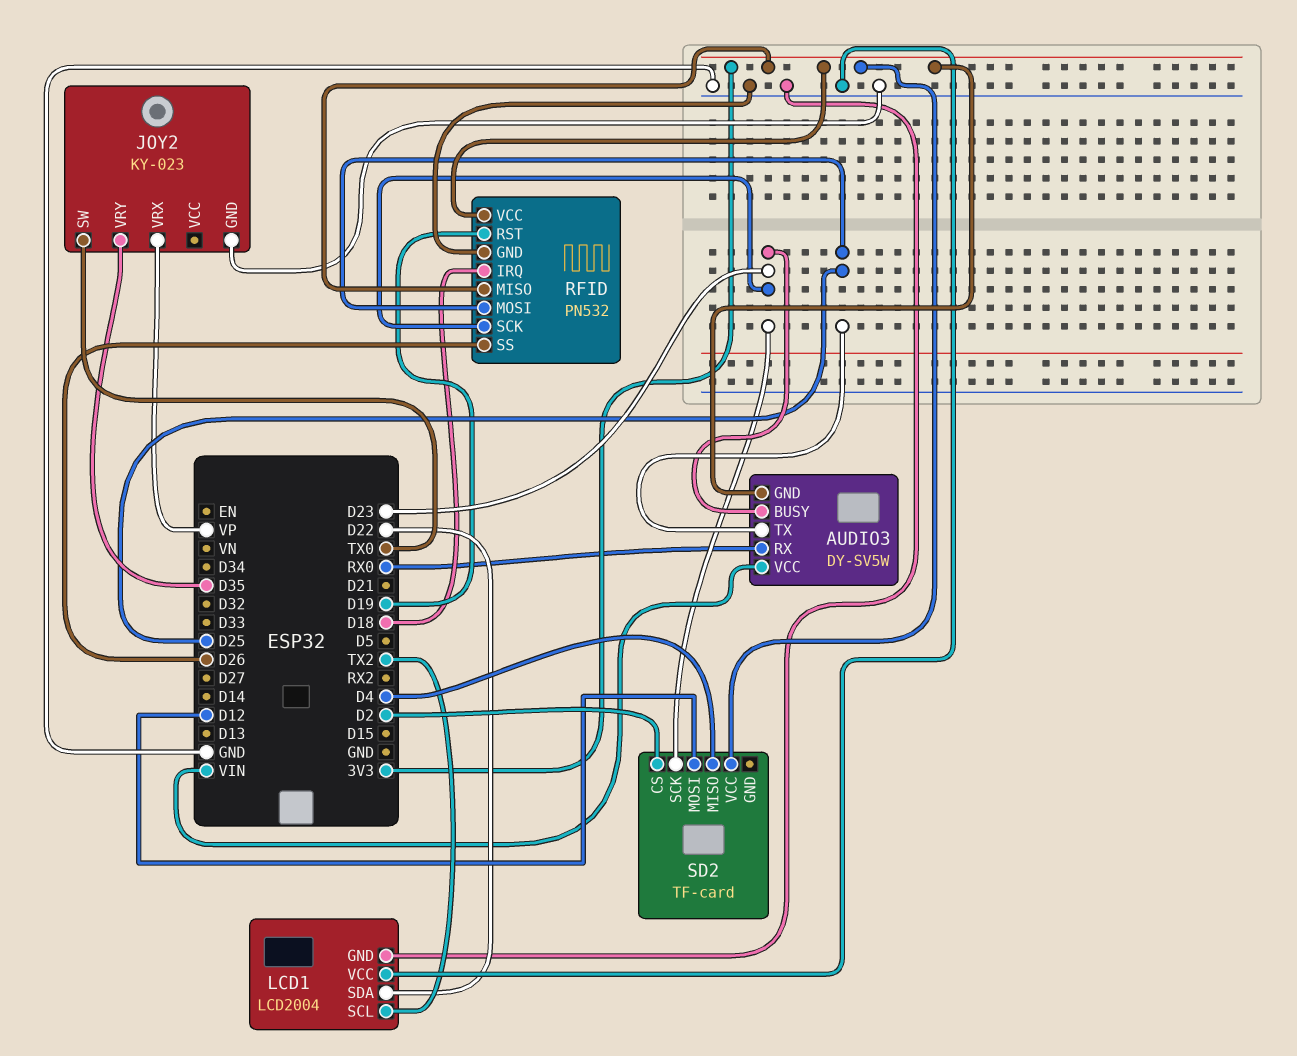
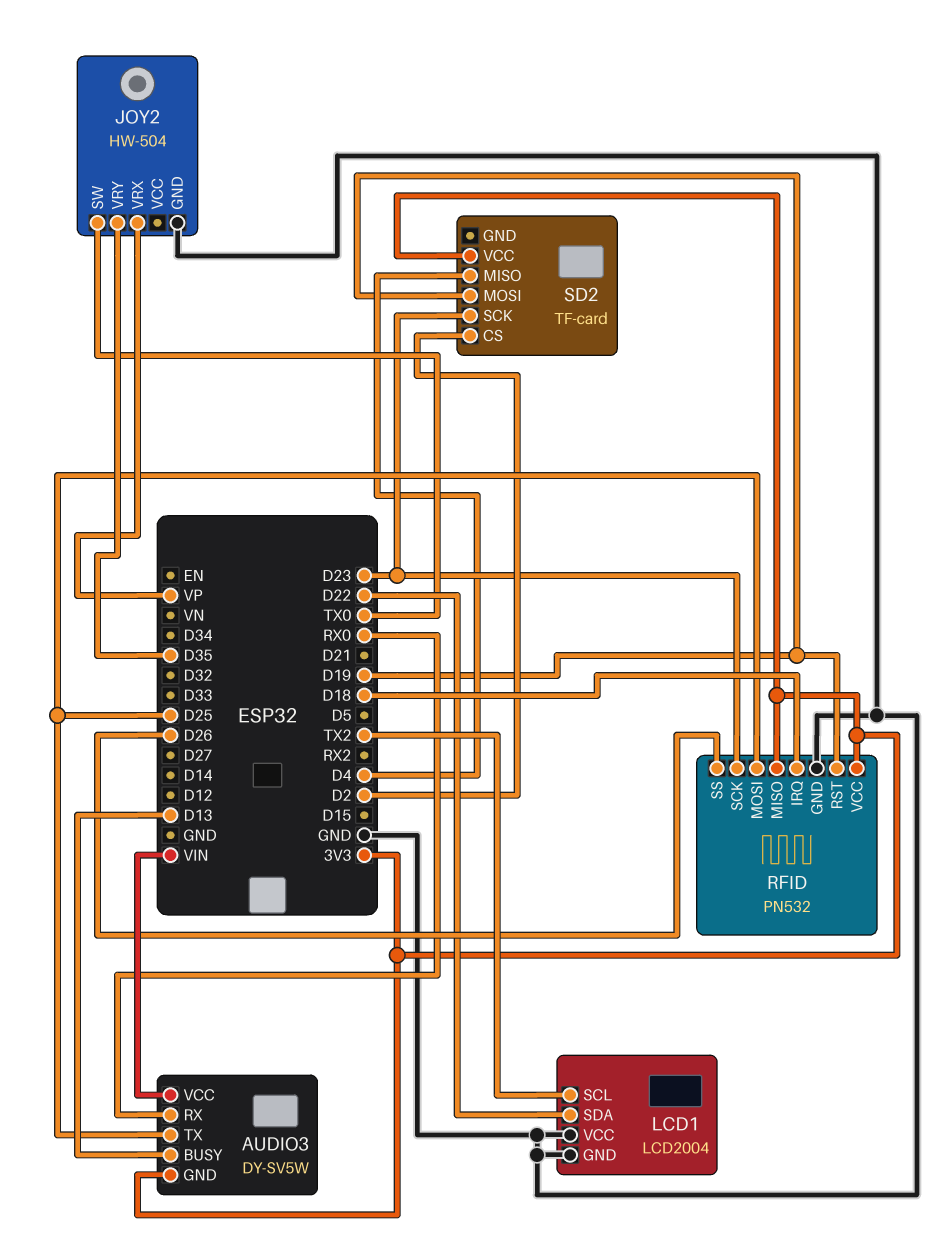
AUDIO3 pin BUSY: D23 -> D13
JOY2: KY-023 -> HW-504
SD2 pin MOSI: D12 -> D19

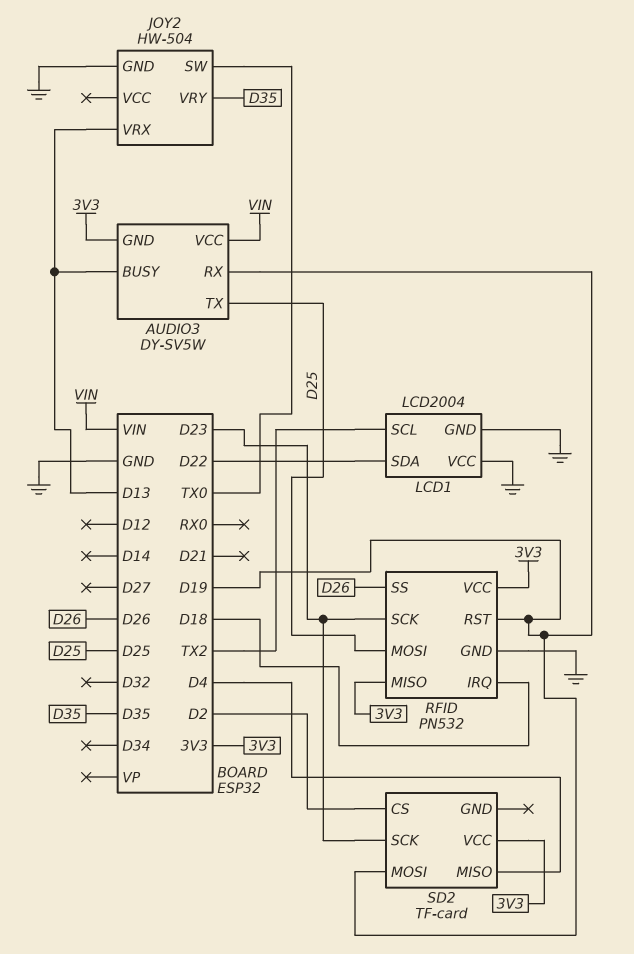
AUDIO3 pin RX: RX0 -> D19
JOY2 pin VRX: VP -> D13

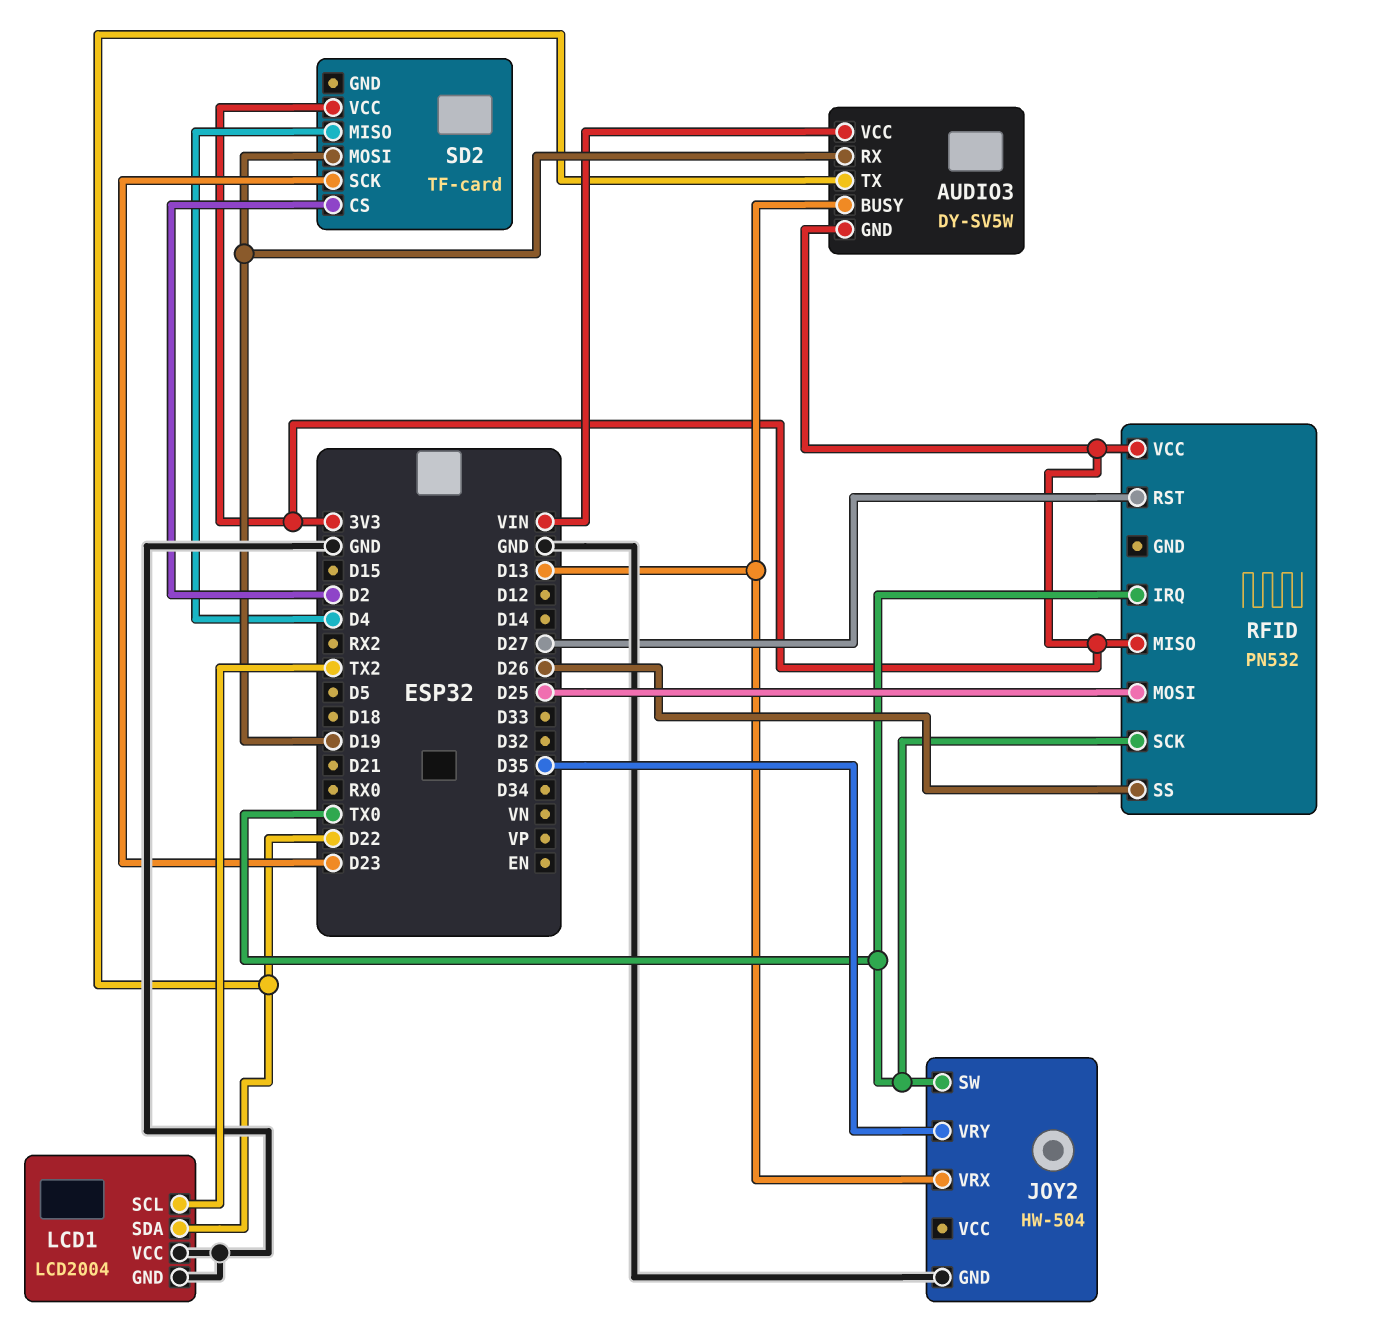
AUDIO3 pin TX: D25 -> D22
RFID pin GND: GND -> none
RFID pin IRQ: D18 -> TX0
RFID pin RST: D19 -> D27
RFID pin SCK: D23 -> TX0

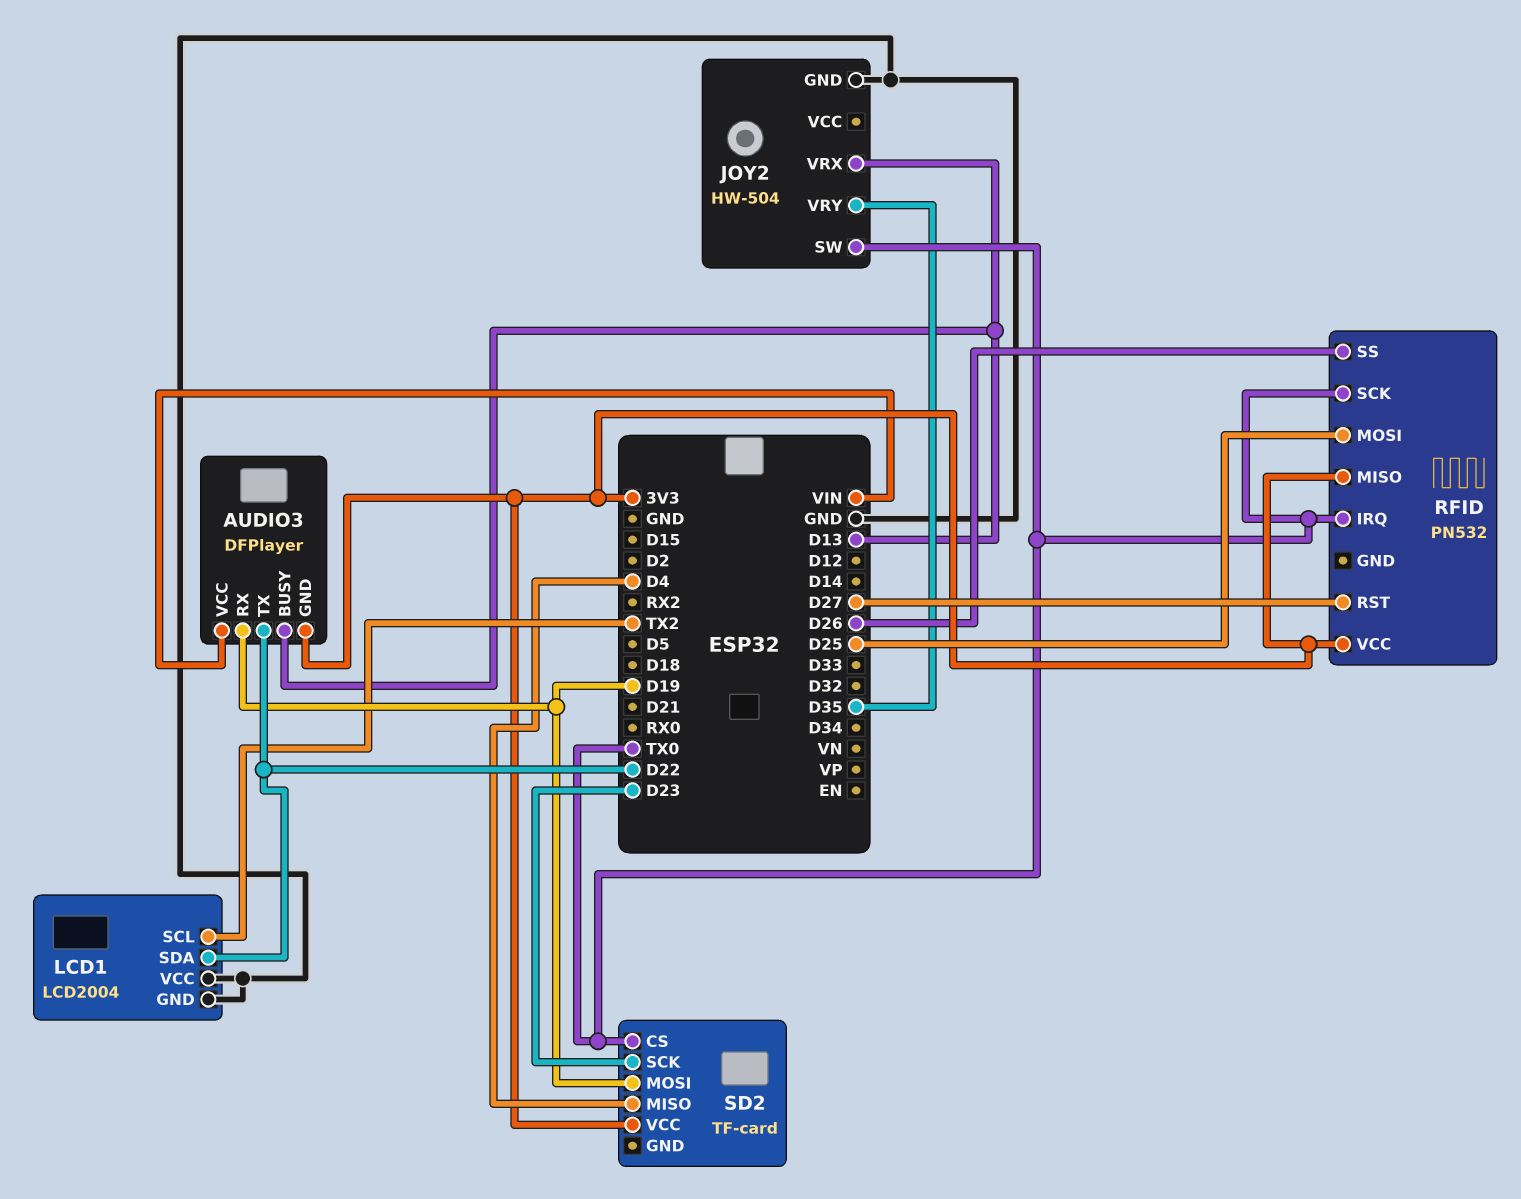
AUDIO3: DY-SV5W -> DFPlayer
SD2 pin CS: D2 -> TX0

